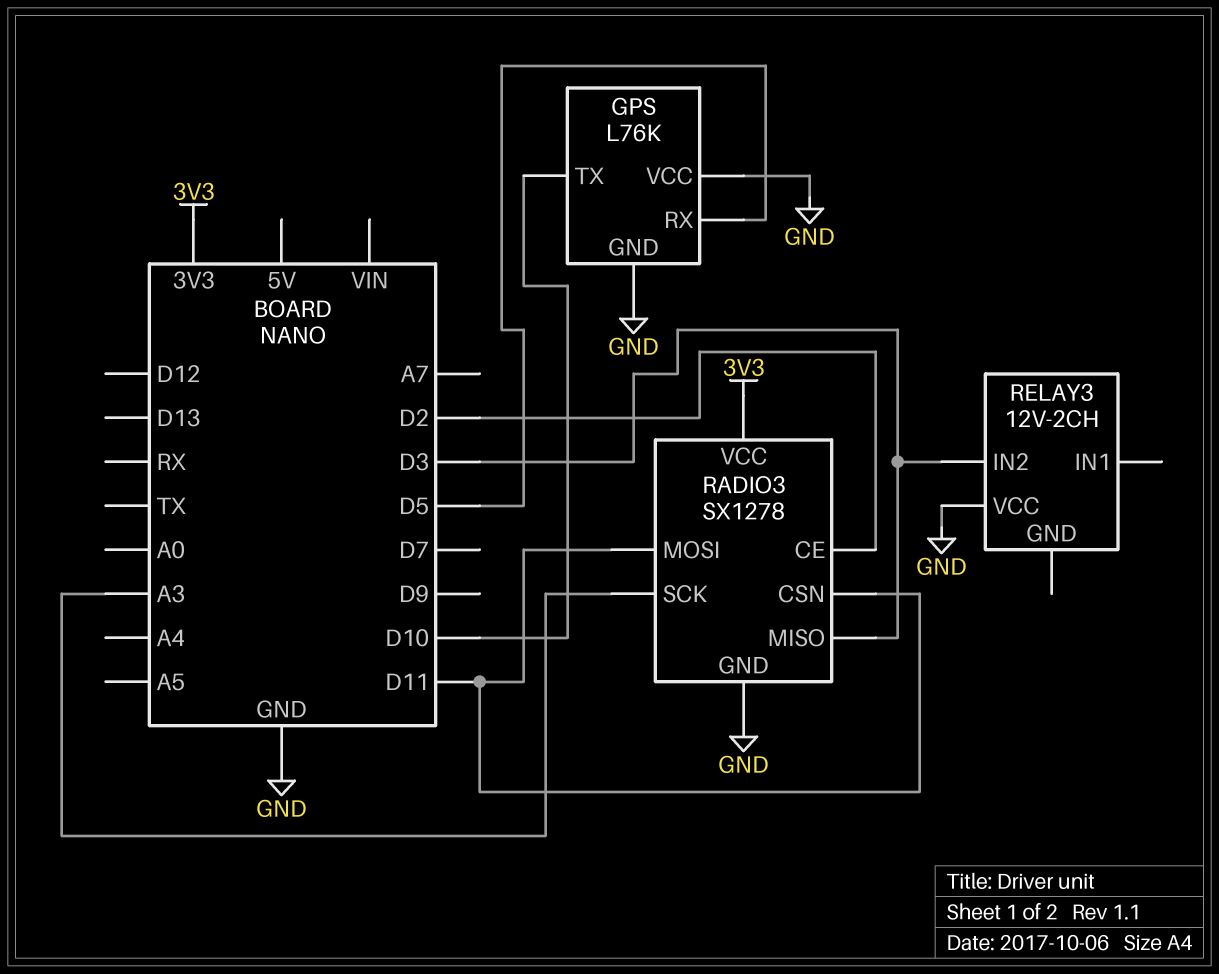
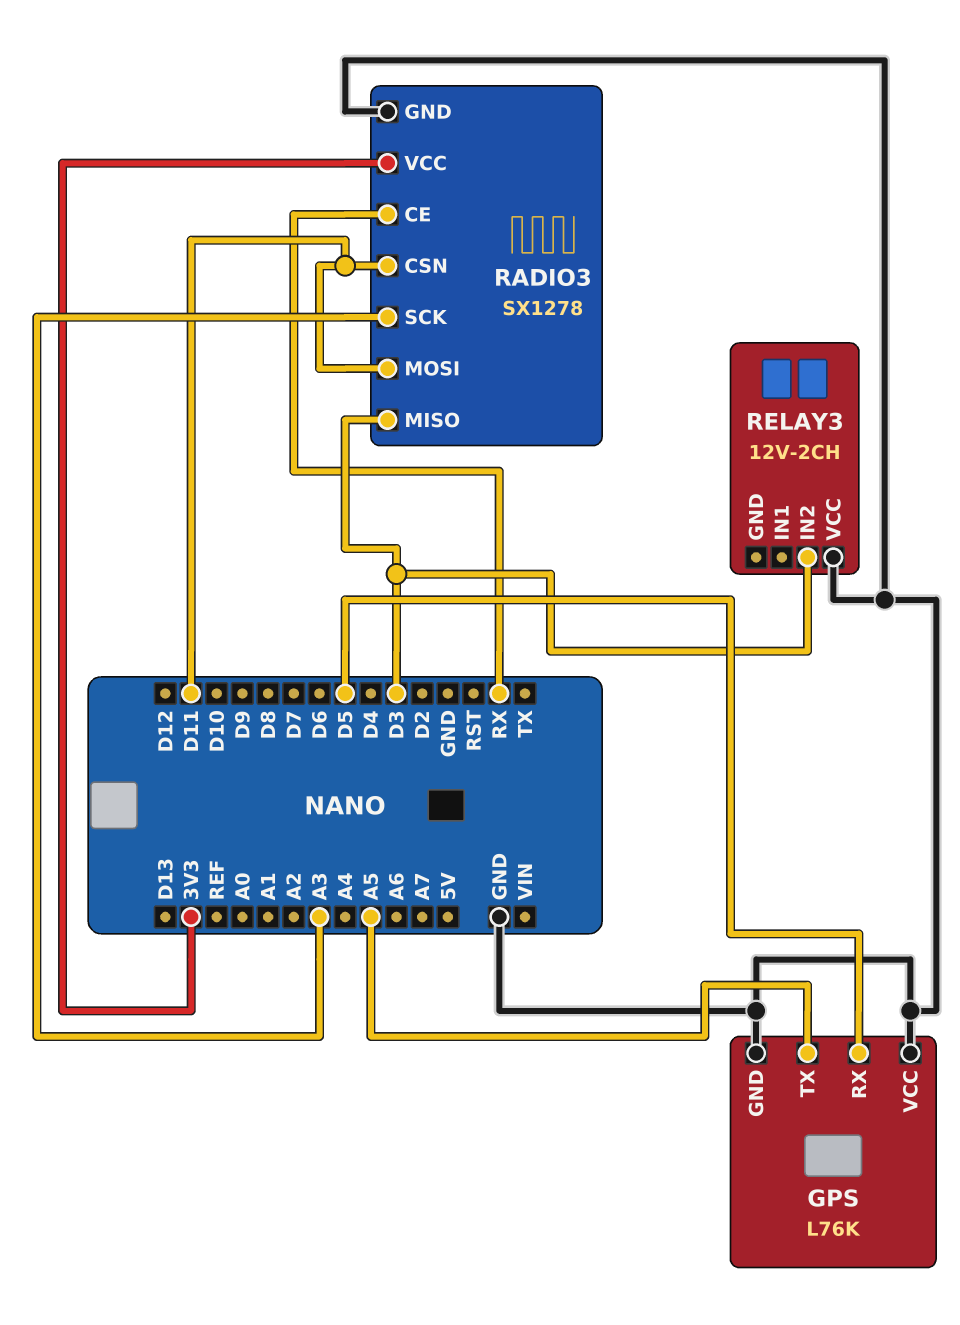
GPS pin TX: D10 -> A5
RADIO3 pin CE: D2 -> RX

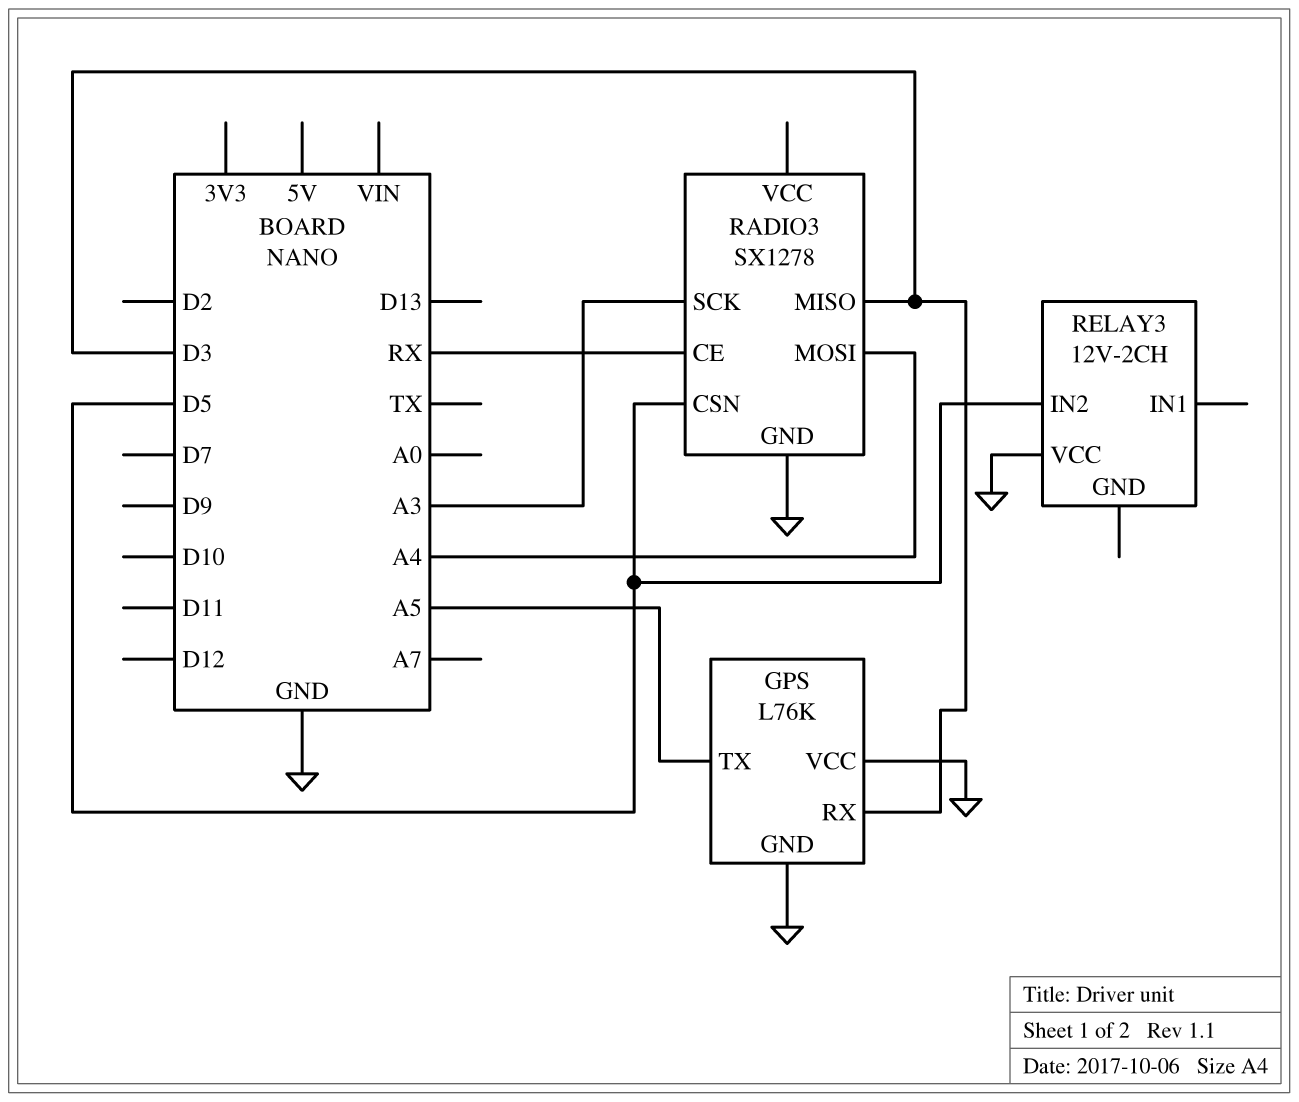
GPS pin RX: D5 -> D3
RADIO3 pin CSN: D11 -> D5
RADIO3 pin MOSI: D11 -> A4
RADIO3 pin VCC: 3V3 -> none
RELAY3 pin IN2: D3 -> D5

